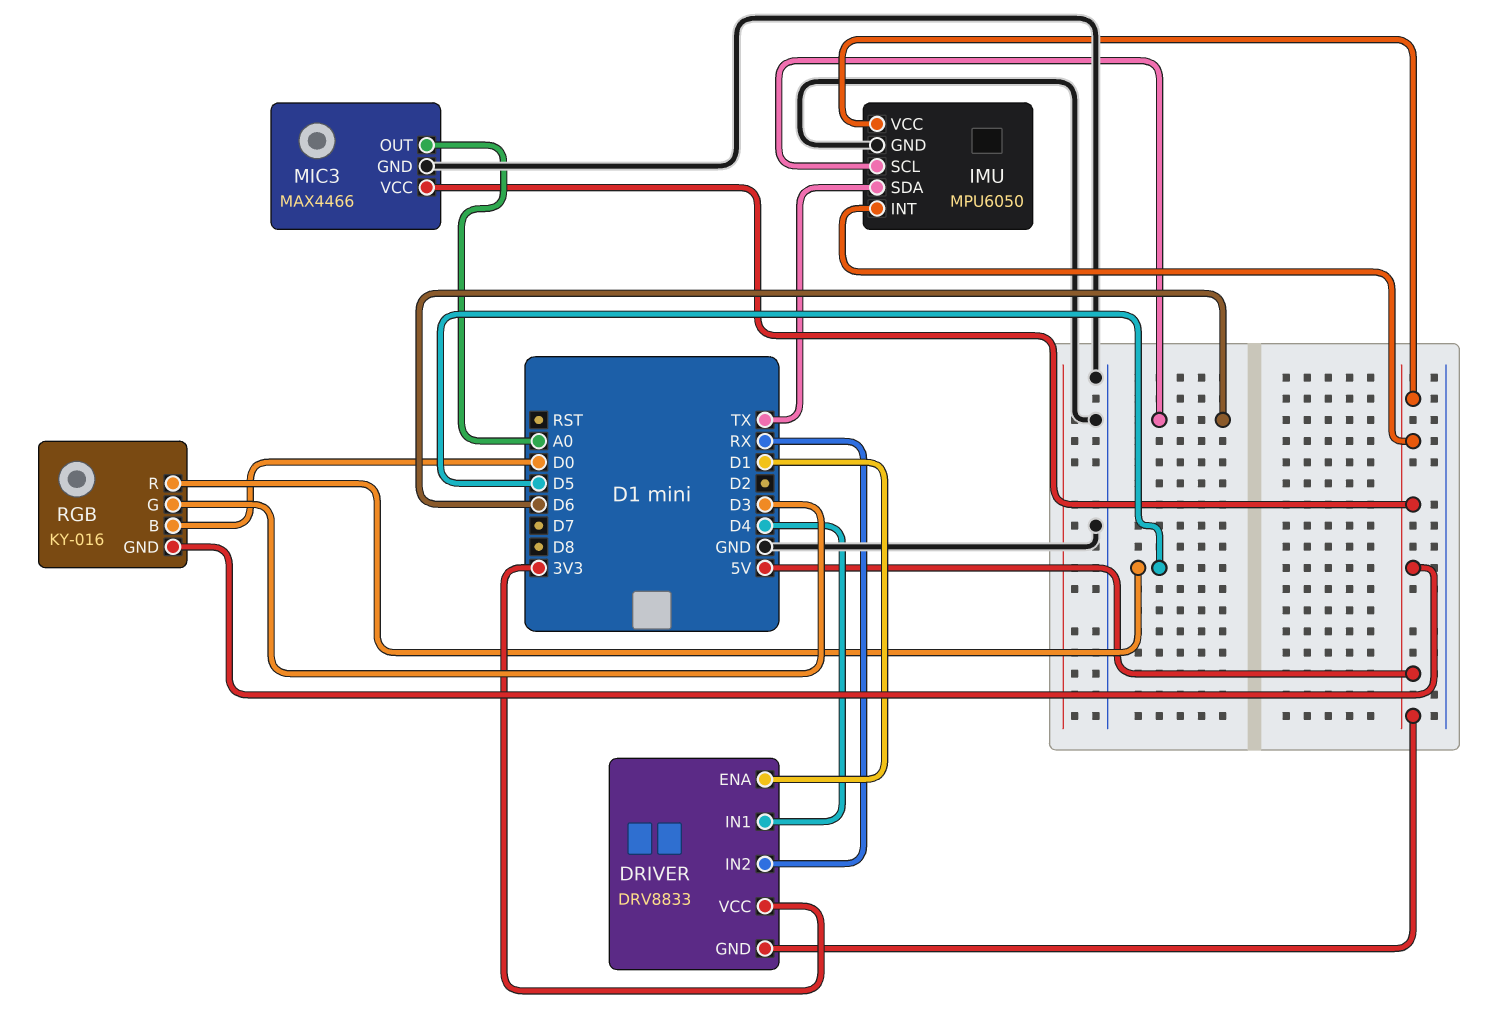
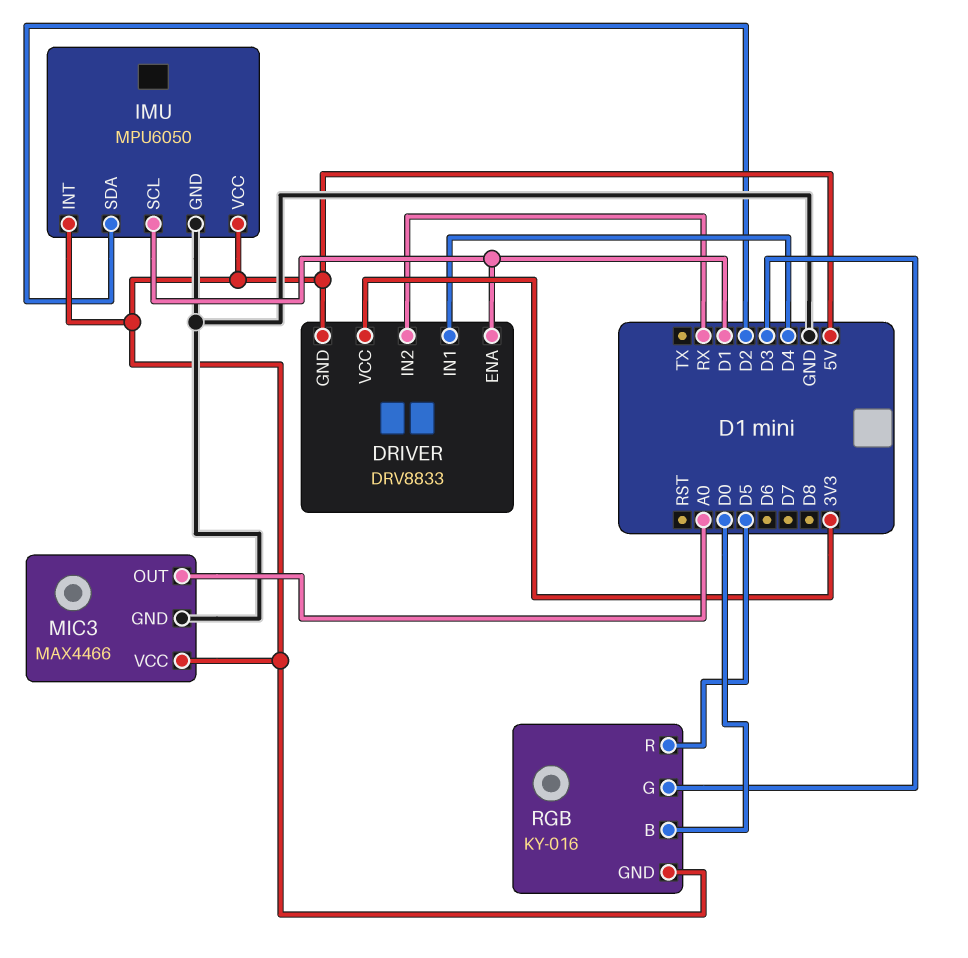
IMU pin SCL: D6 -> D1
IMU pin SDA: TX -> D2

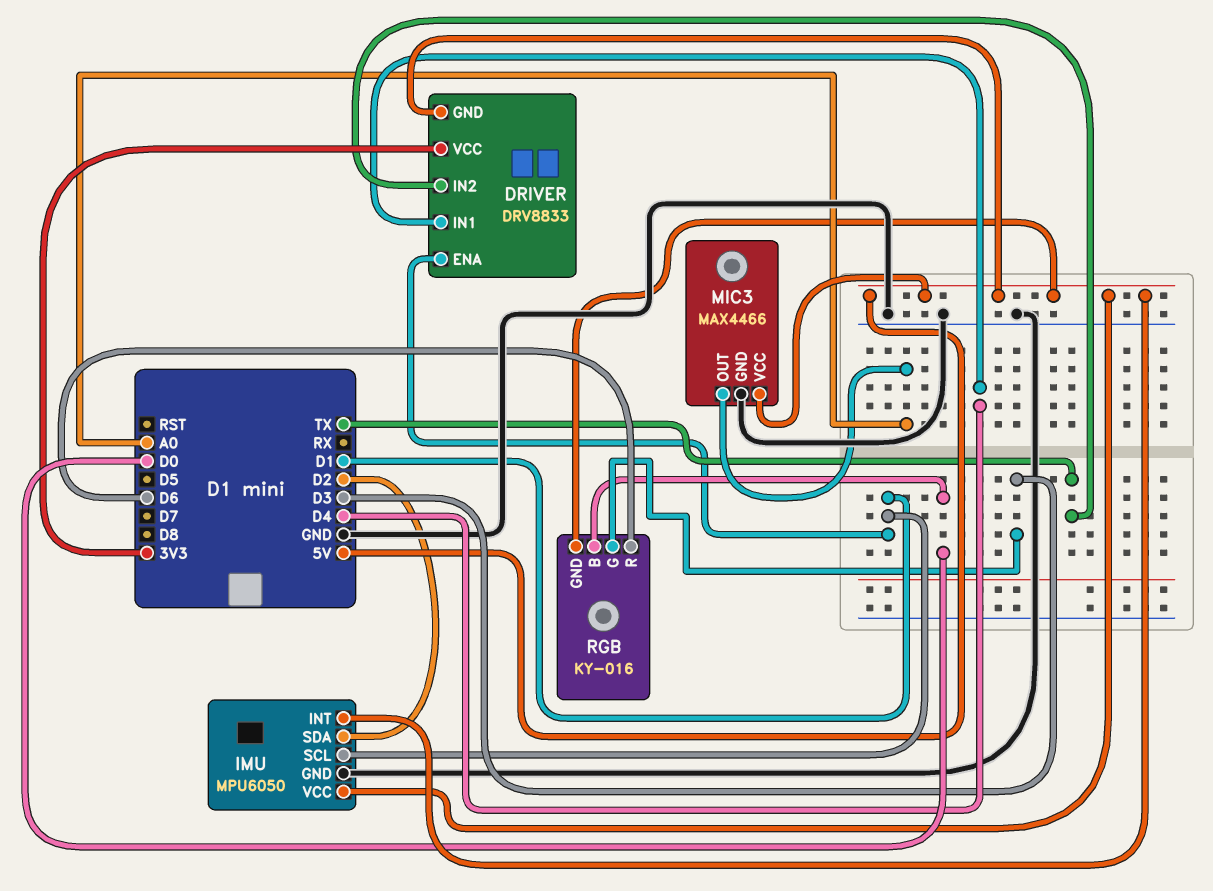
DRIVER pin IN2: RX -> TX
RGB pin R: D5 -> D6

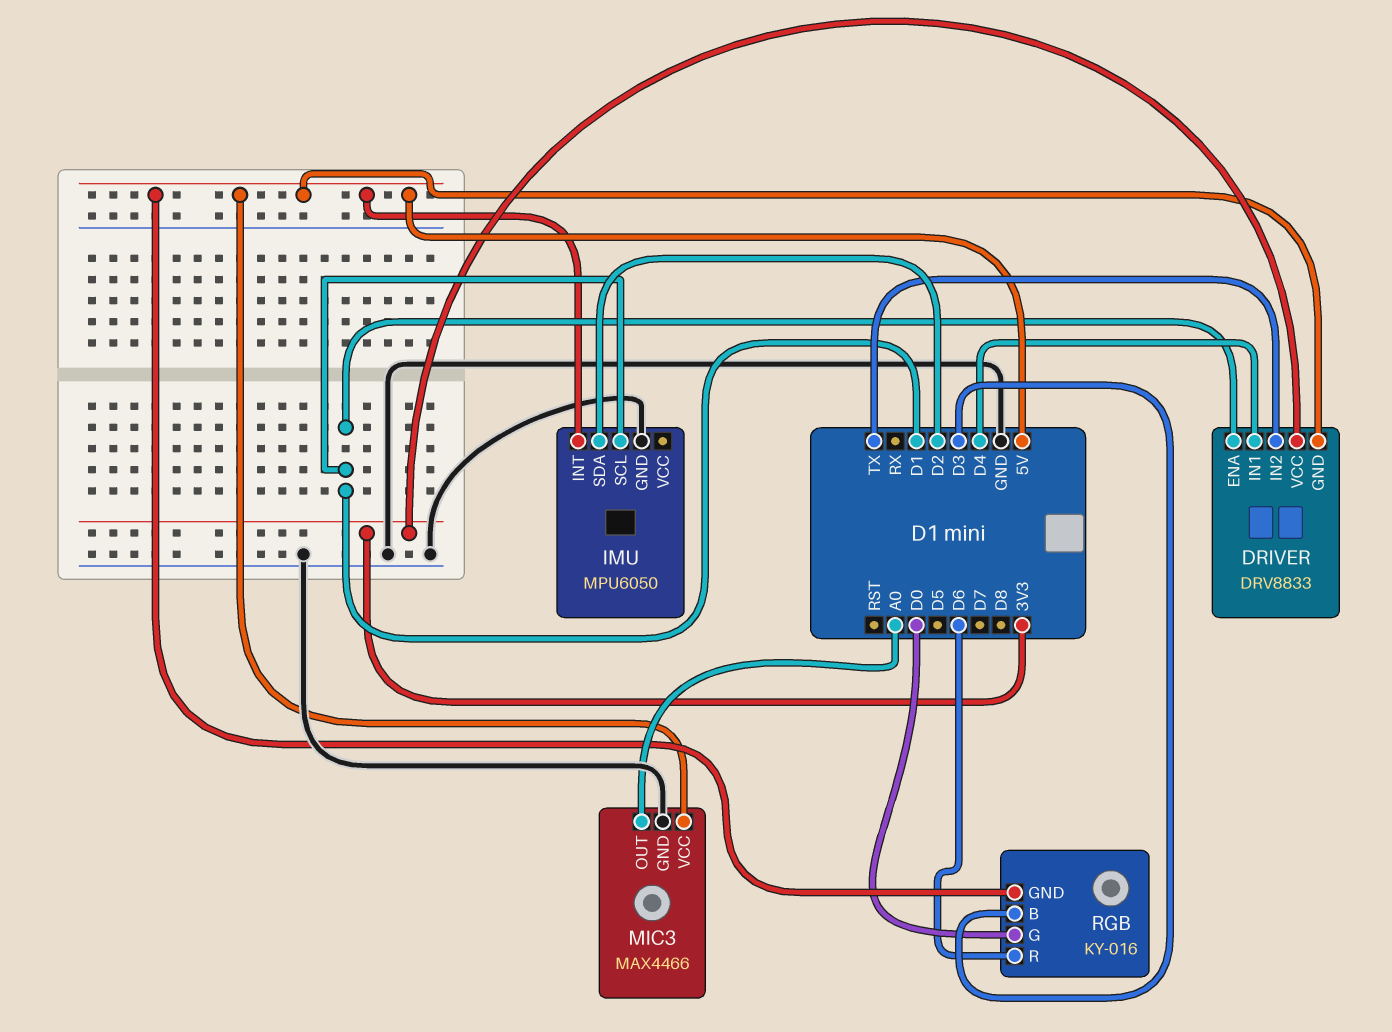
IMU pin VCC: 5V -> none
RGB pin B: D0 -> D3
RGB pin G: D3 -> D0

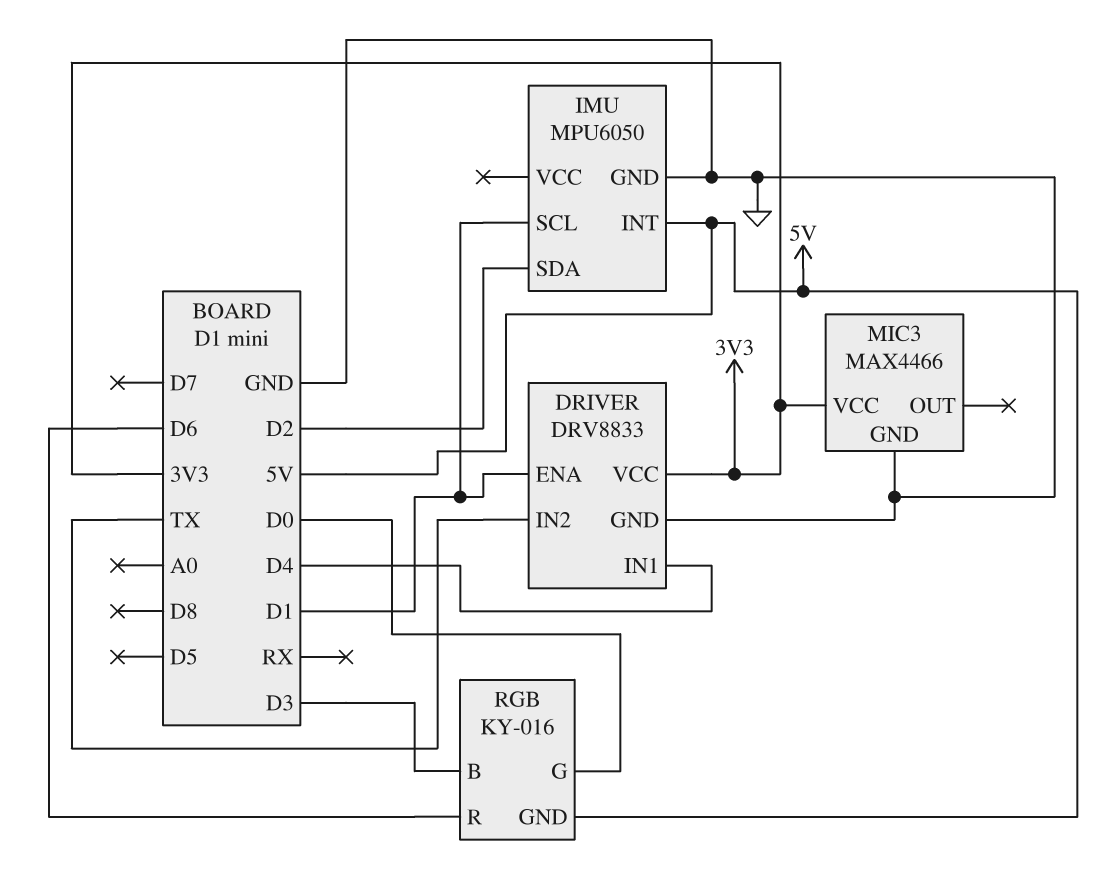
DRIVER pin GND: 5V -> GND
MIC3 pin OUT: A0 -> none
MIC3 pin VCC: 5V -> 3V3

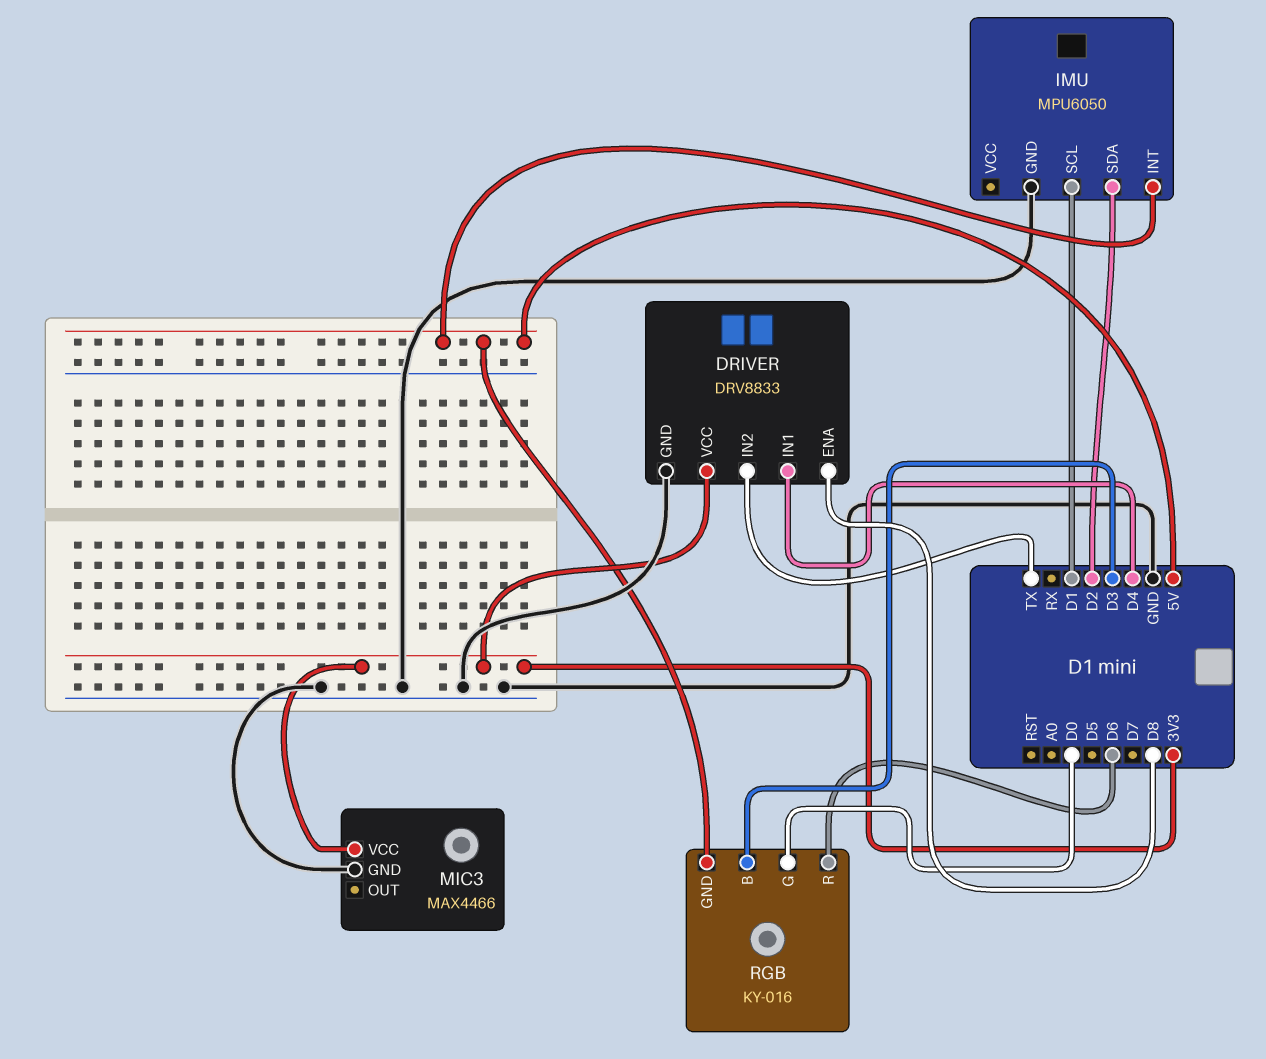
DRIVER pin ENA: D1 -> D8

